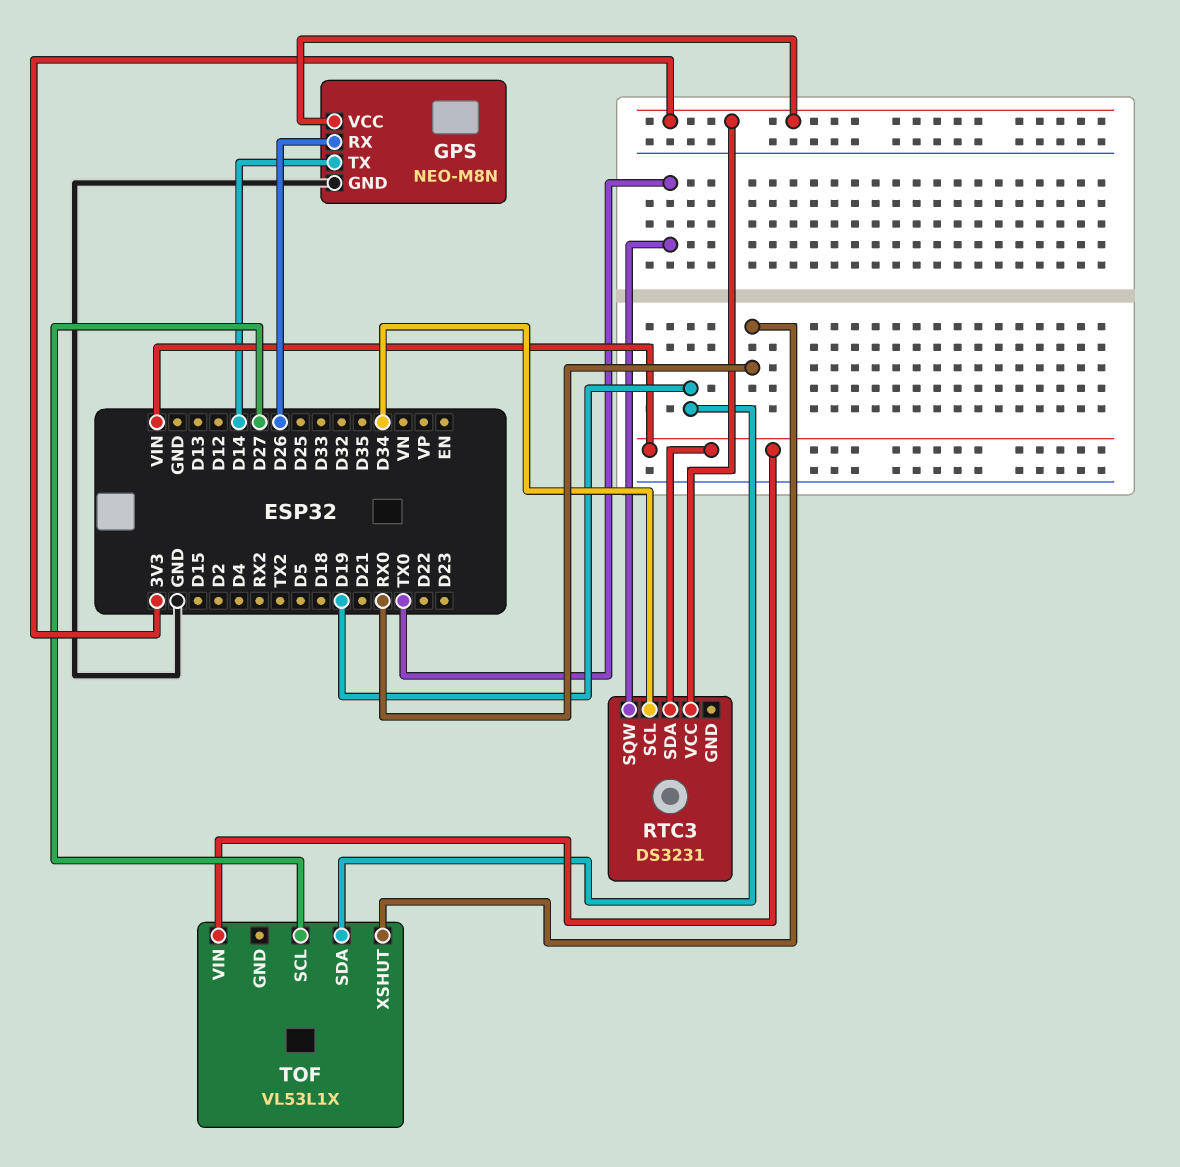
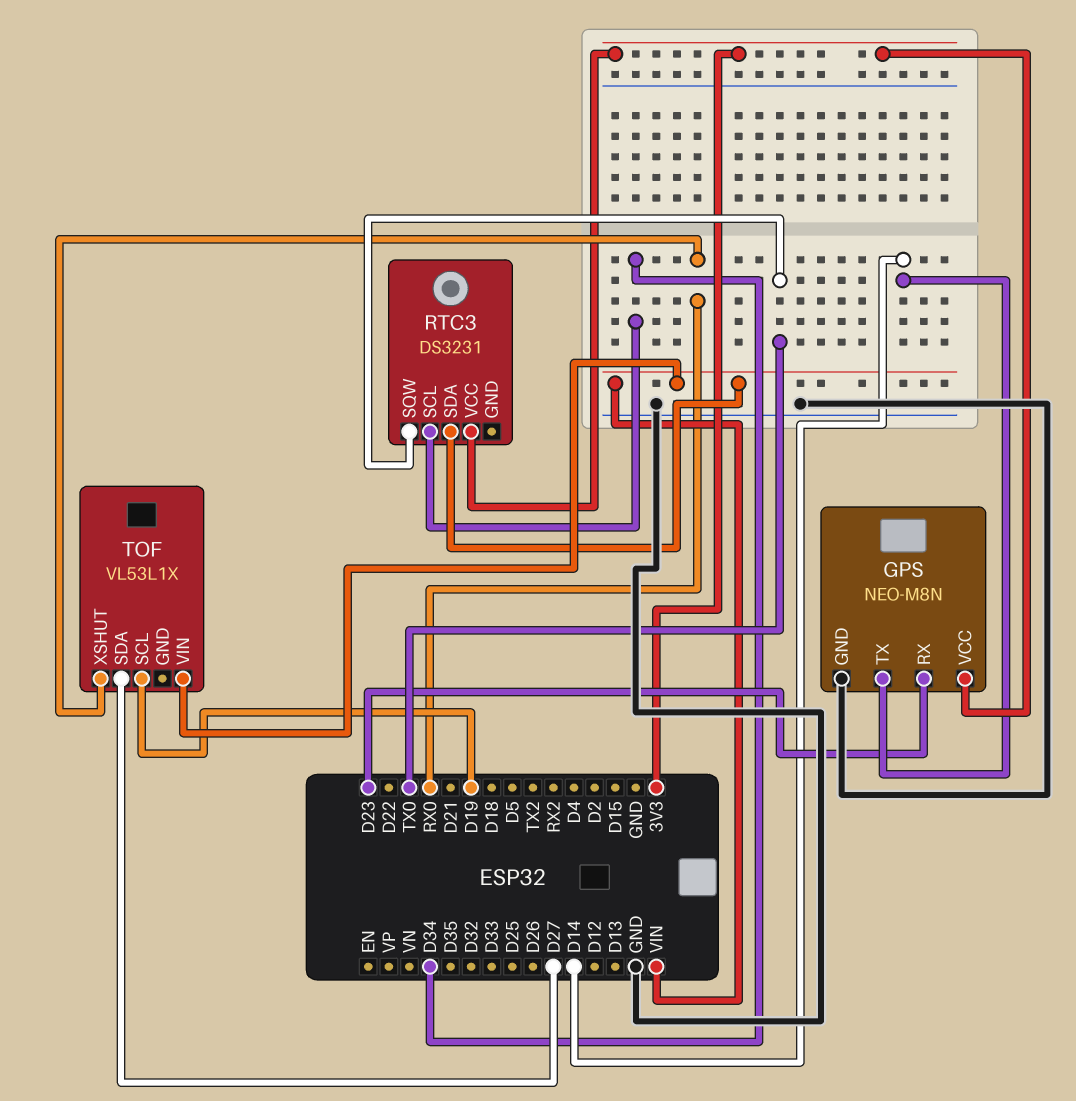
GPS pin RX: D26 -> D23
TOF pin SCL: D27 -> D19
TOF pin SDA: D19 -> D27

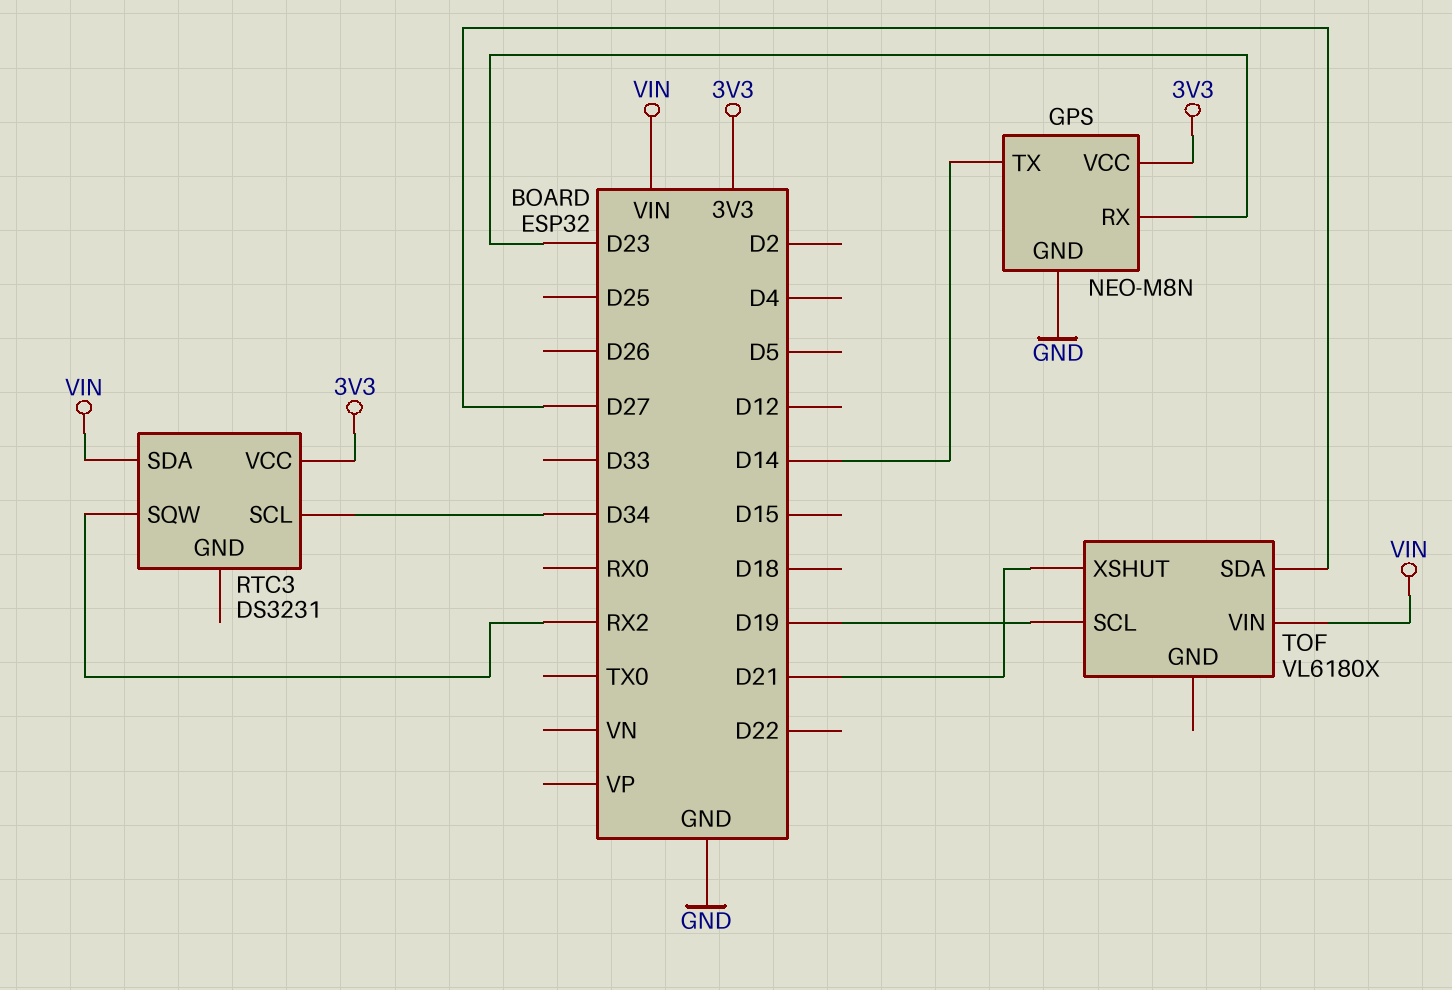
RTC3 pin SQW: TX0 -> RX2
TOF: VL53L1X -> VL6180X
TOF pin XSHUT: RX0 -> D21

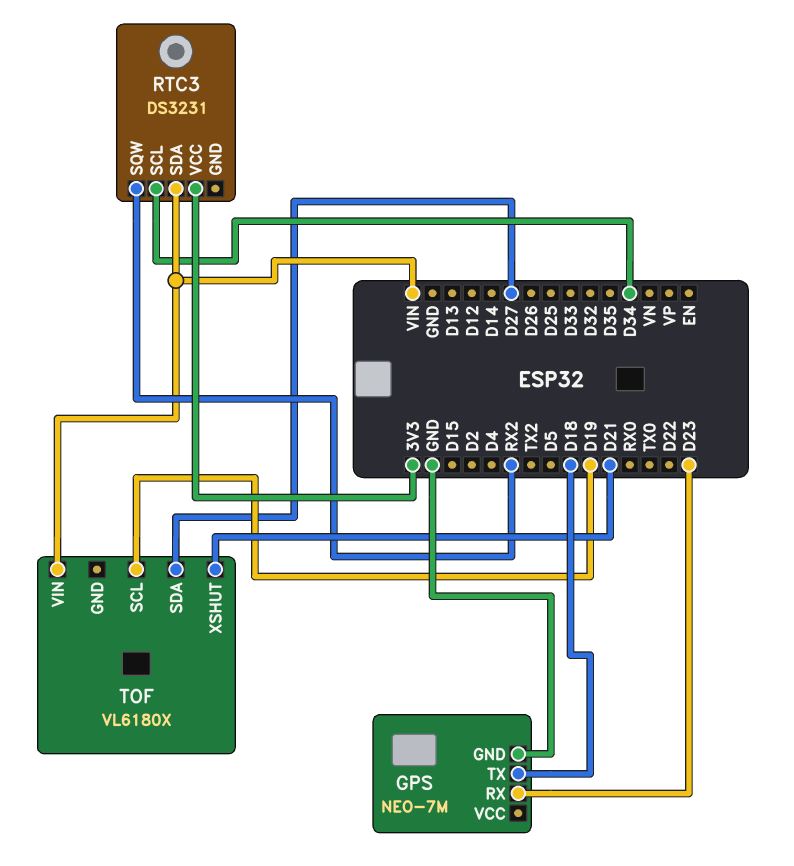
GPS: NEO-M8N -> NEO-7M
GPS pin TX: D14 -> D18
GPS pin VCC: 3V3 -> none

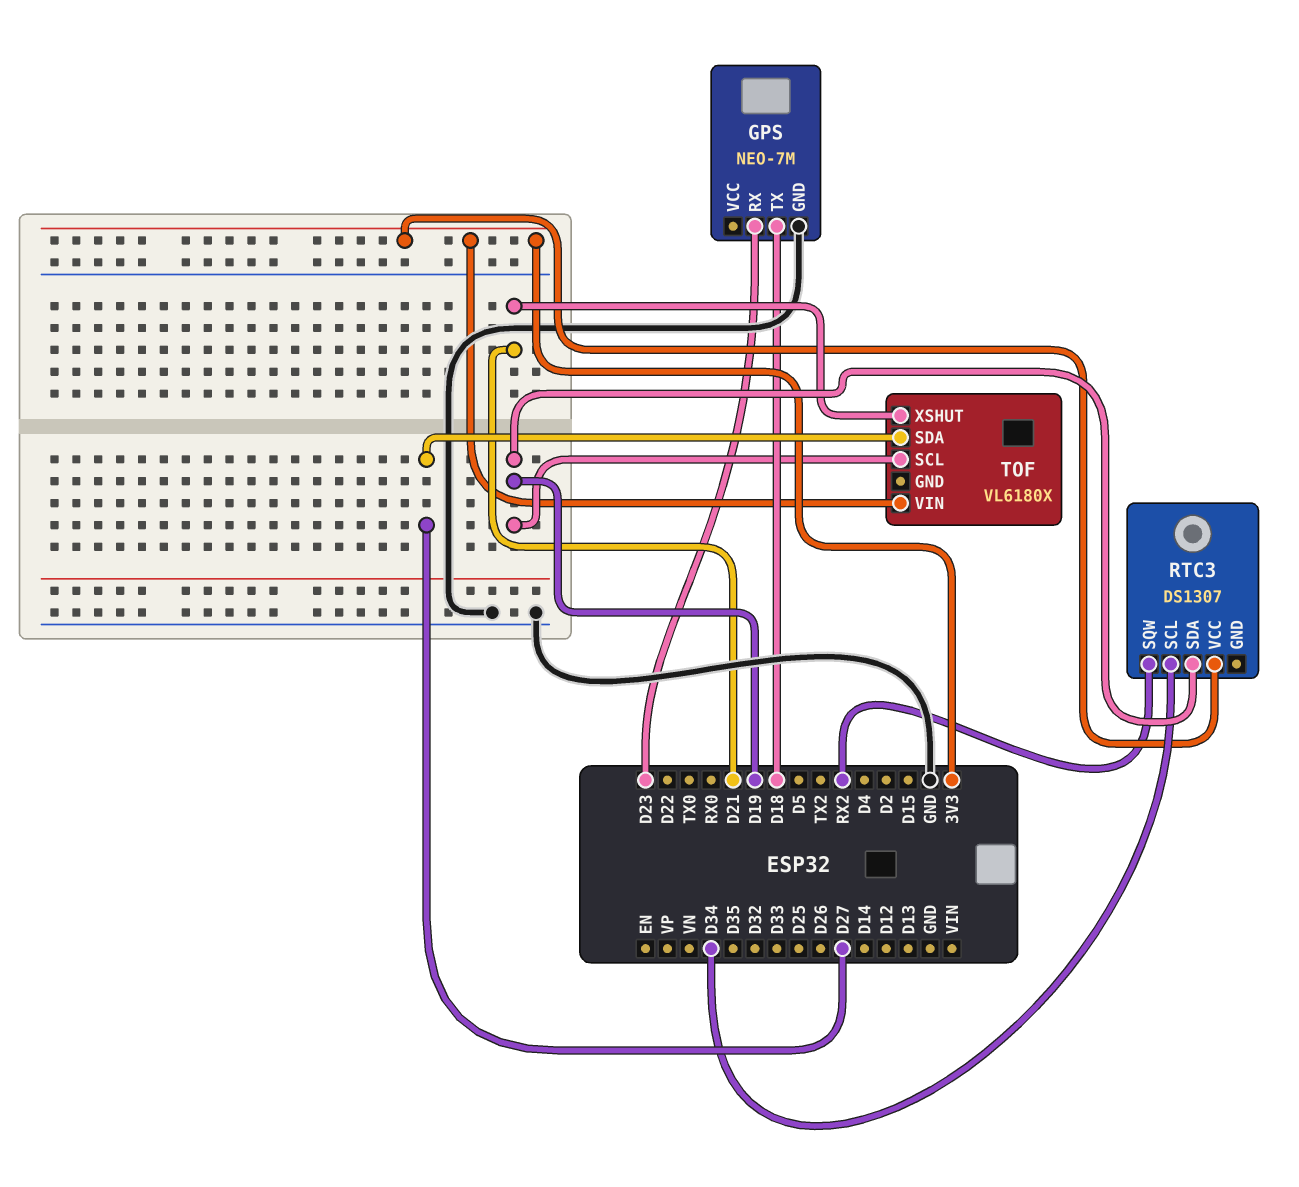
RTC3: DS3231 -> DS1307
RTC3 pin SDA: VIN -> D19
TOF pin VIN: VIN -> 3V3

